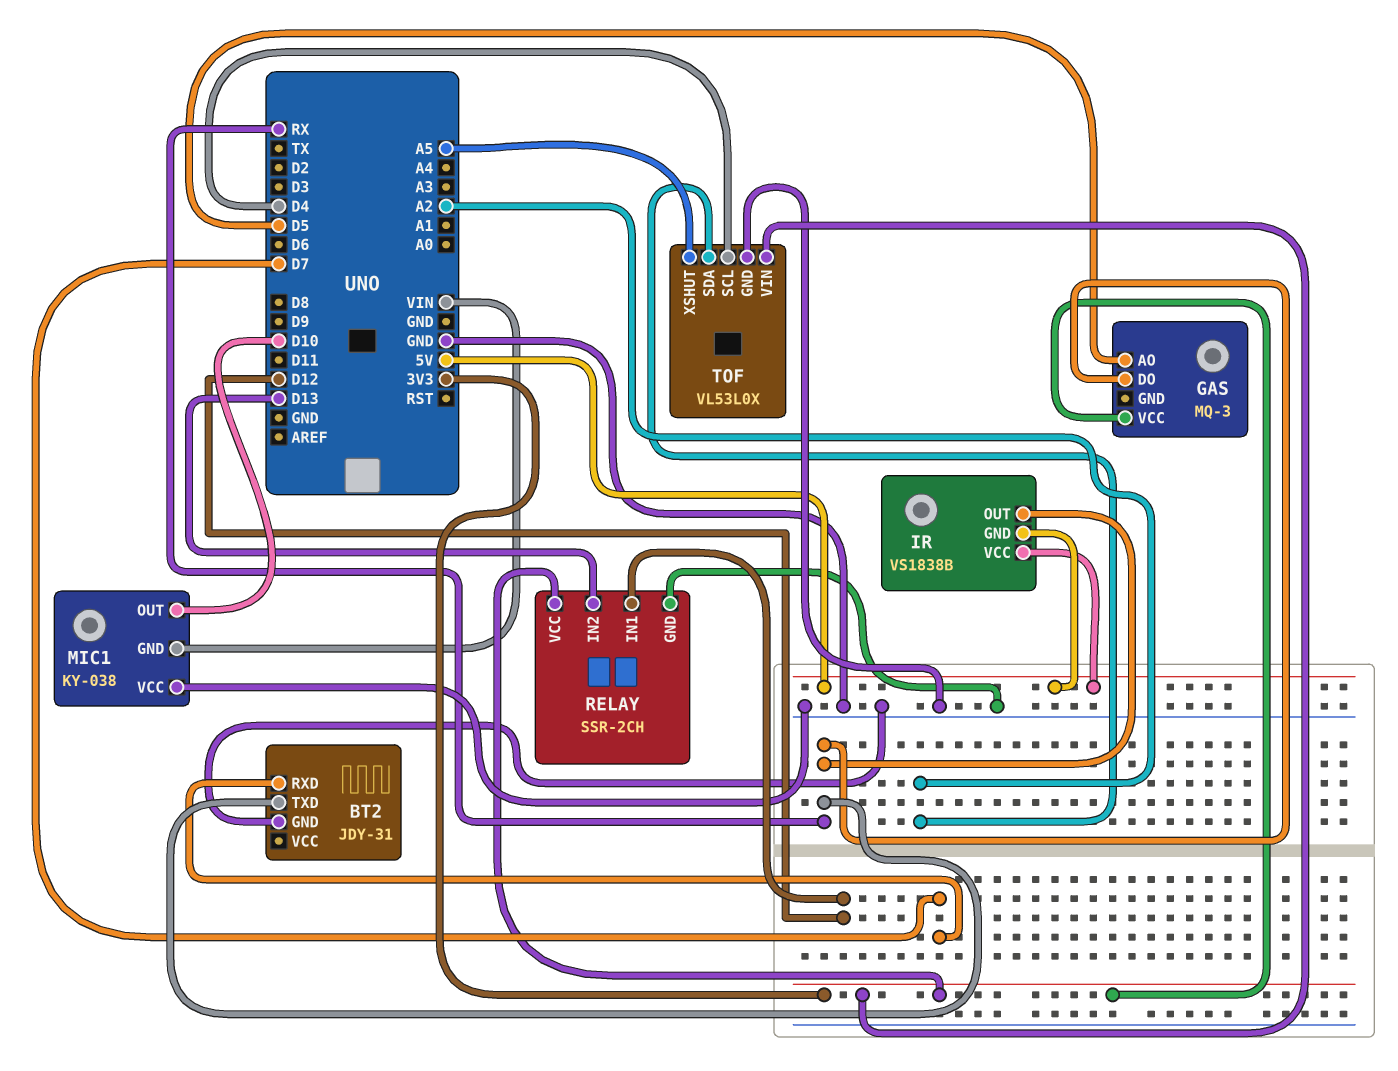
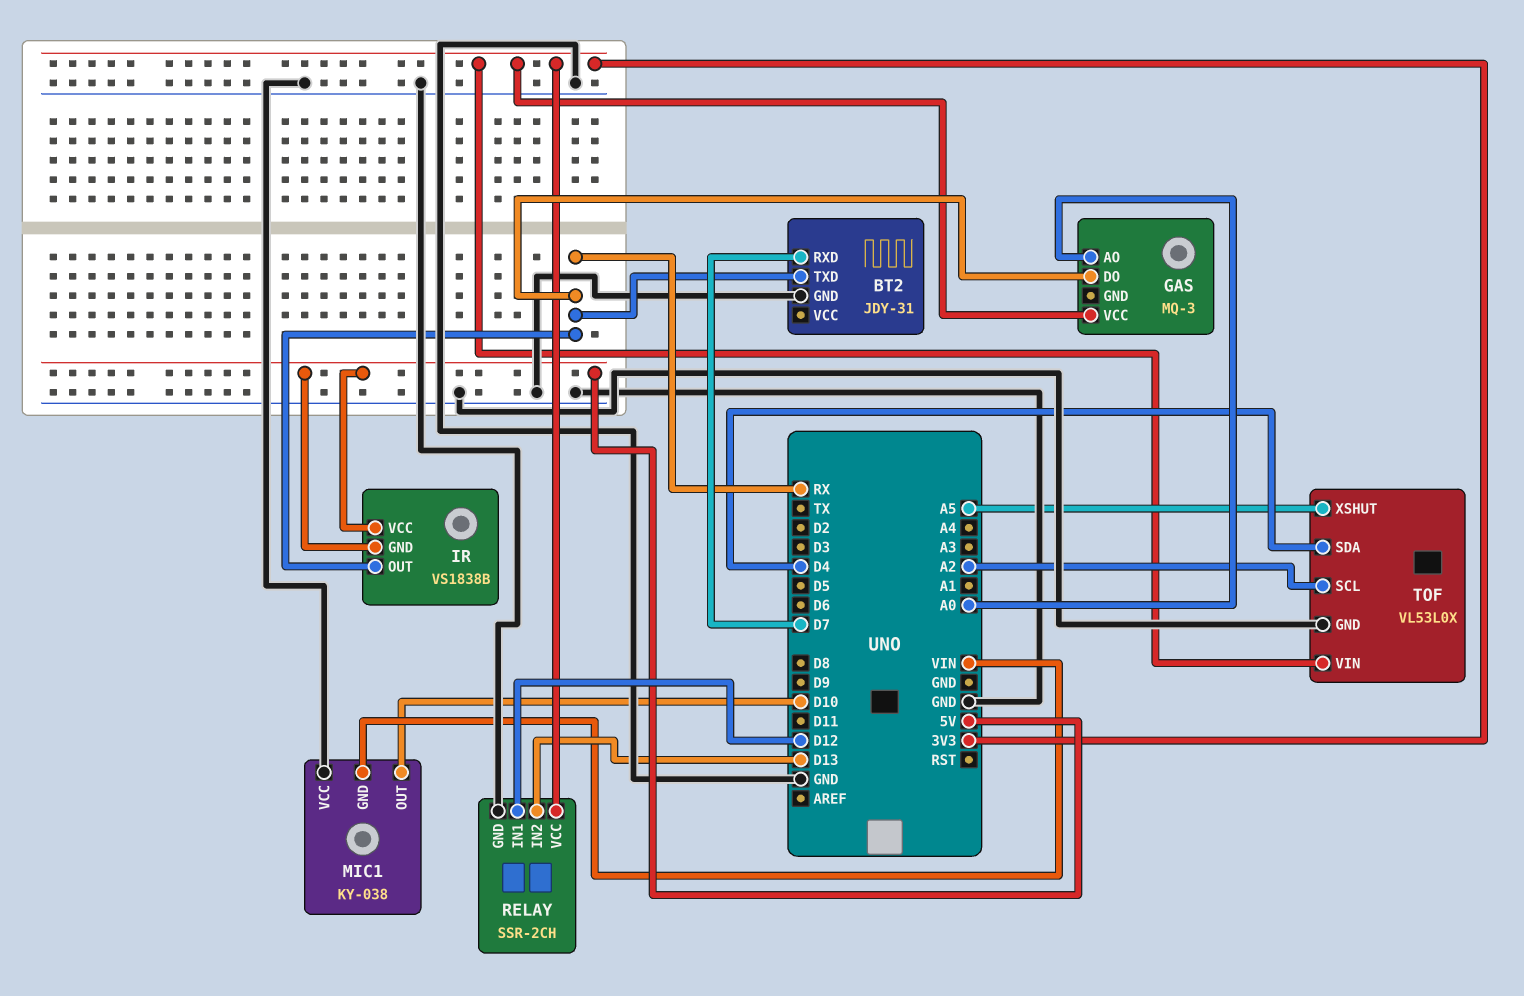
GAS pin AO: D5 -> A0
TOF pin SCL: D4 -> A2
TOF pin SDA: A2 -> D4

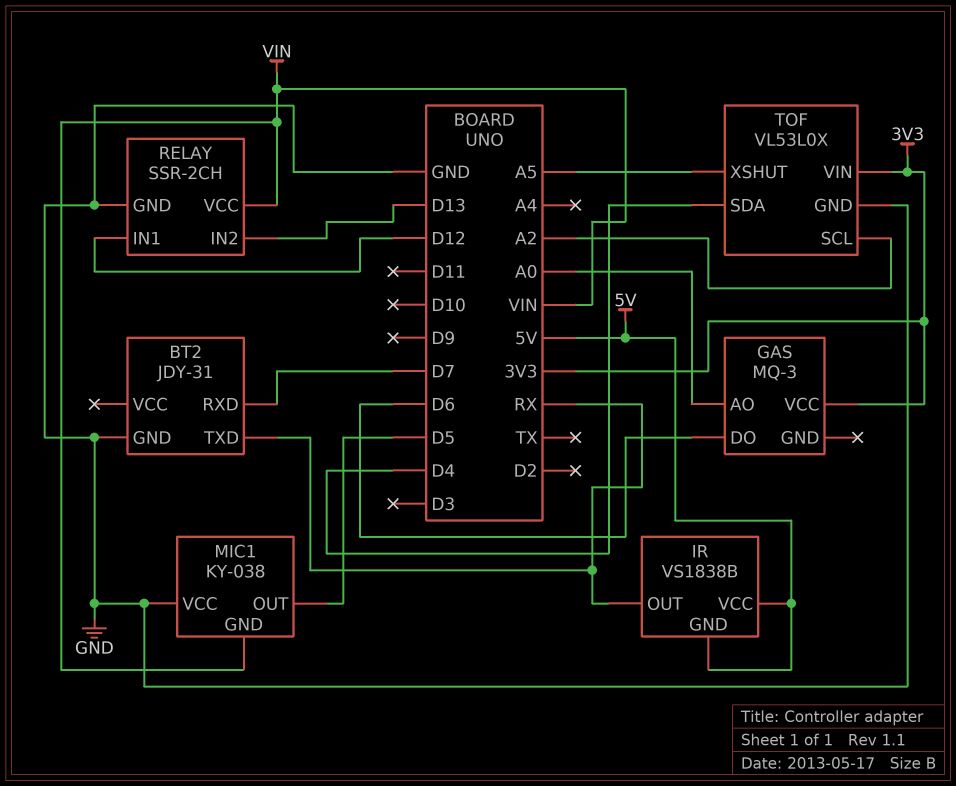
GAS pin DO: RX -> D6
MIC1 pin OUT: D10 -> D5
RELAY pin VCC: 3V3 -> VIN

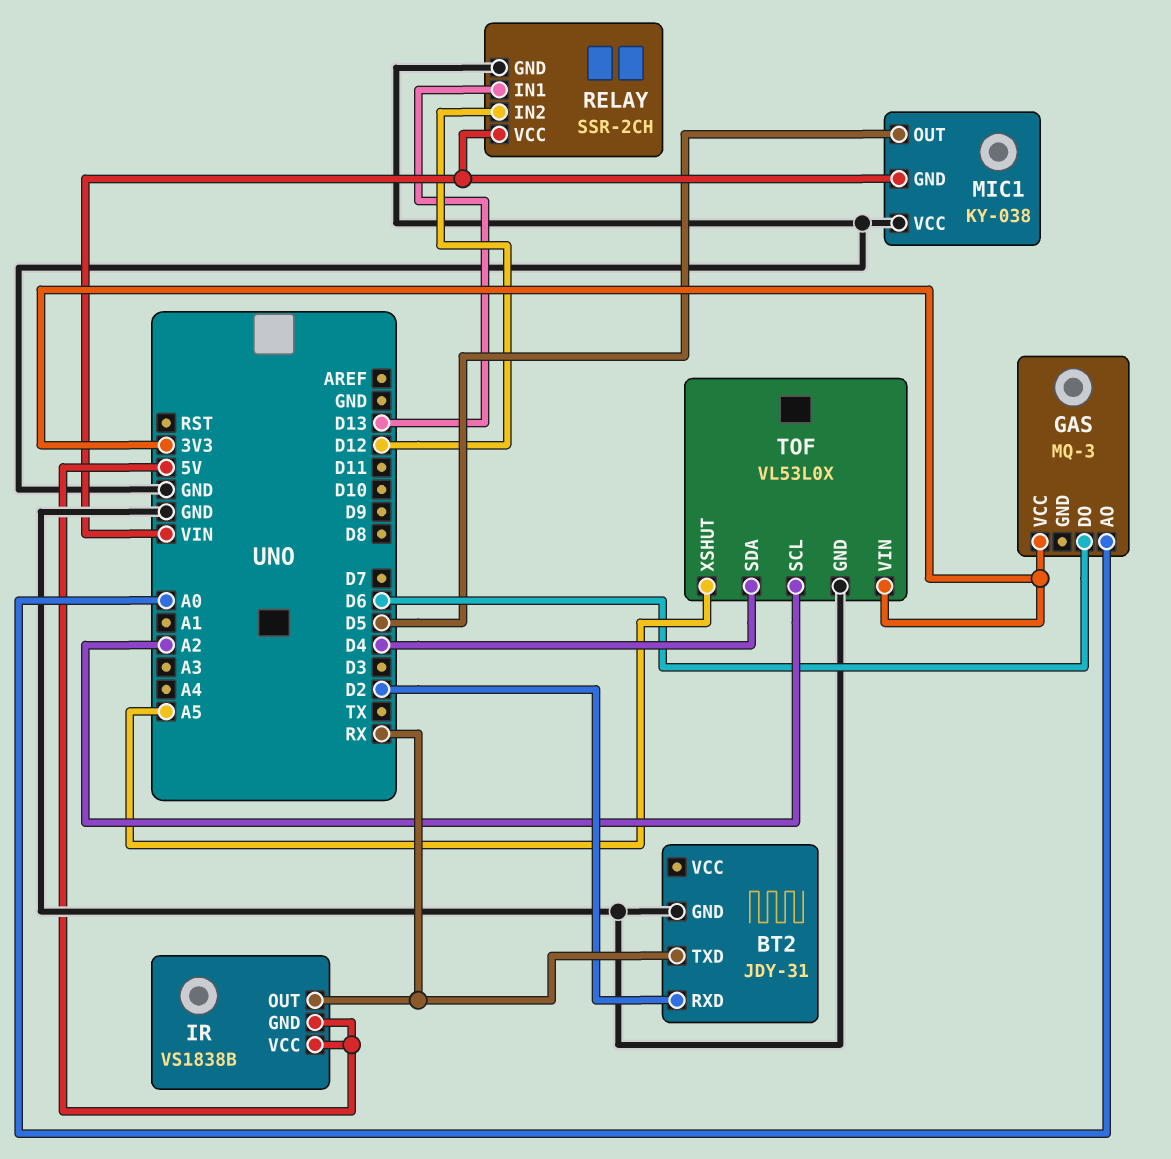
BT2 pin RXD: D7 -> D2
RELAY pin IN1: D12 -> D13
RELAY pin IN2: D13 -> D12

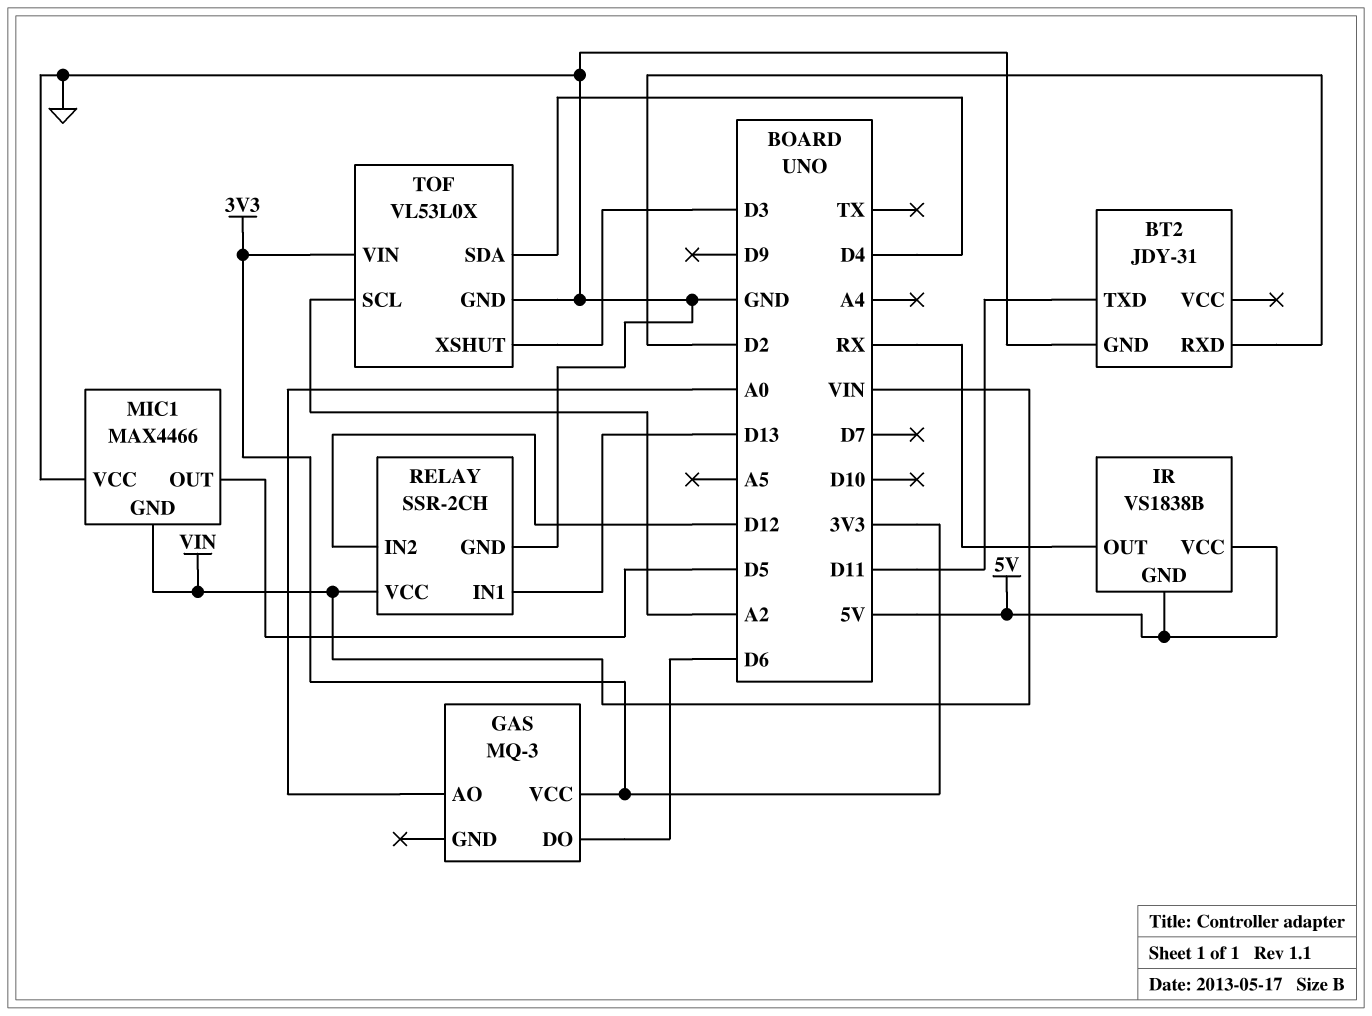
BT2 pin TXD: RX -> D11
MIC1: KY-038 -> MAX4466
TOF pin XSHUT: A5 -> D3

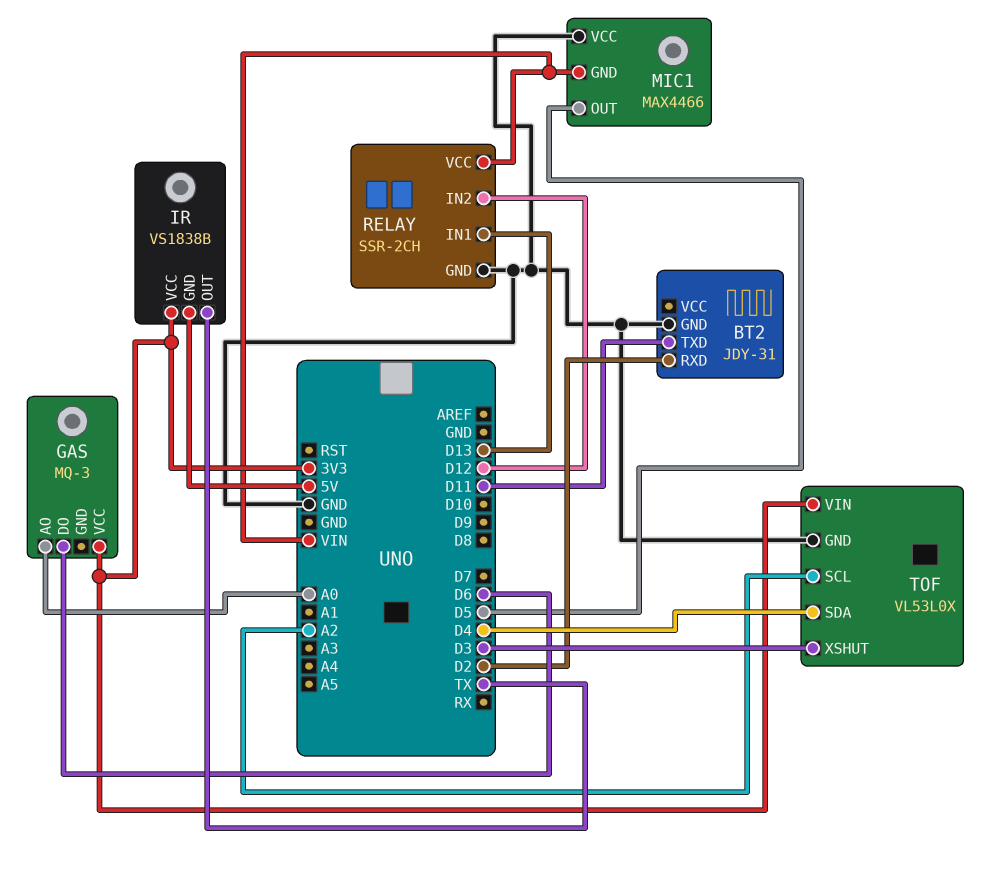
IR pin OUT: RX -> TX
IR pin VCC: 5V -> 3V3

